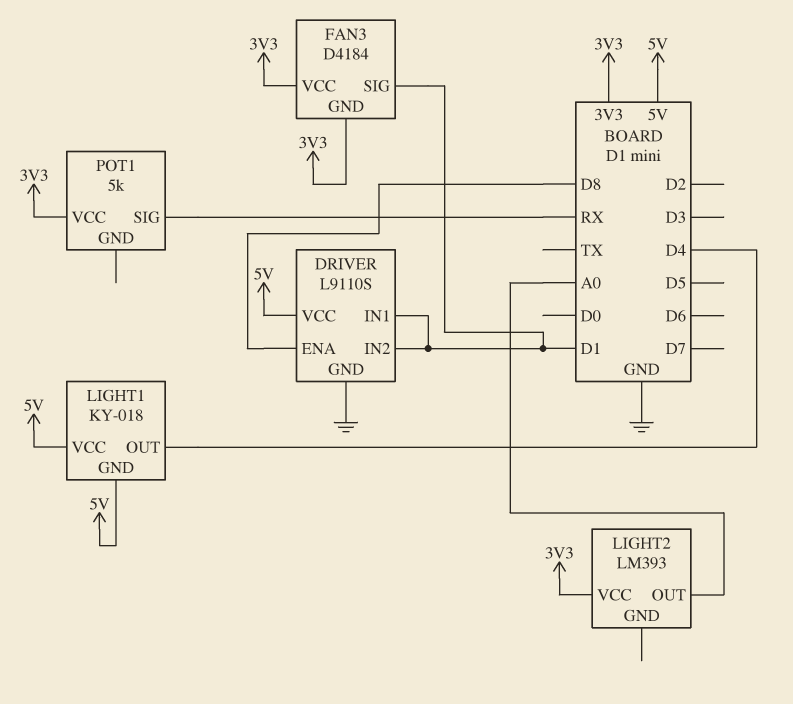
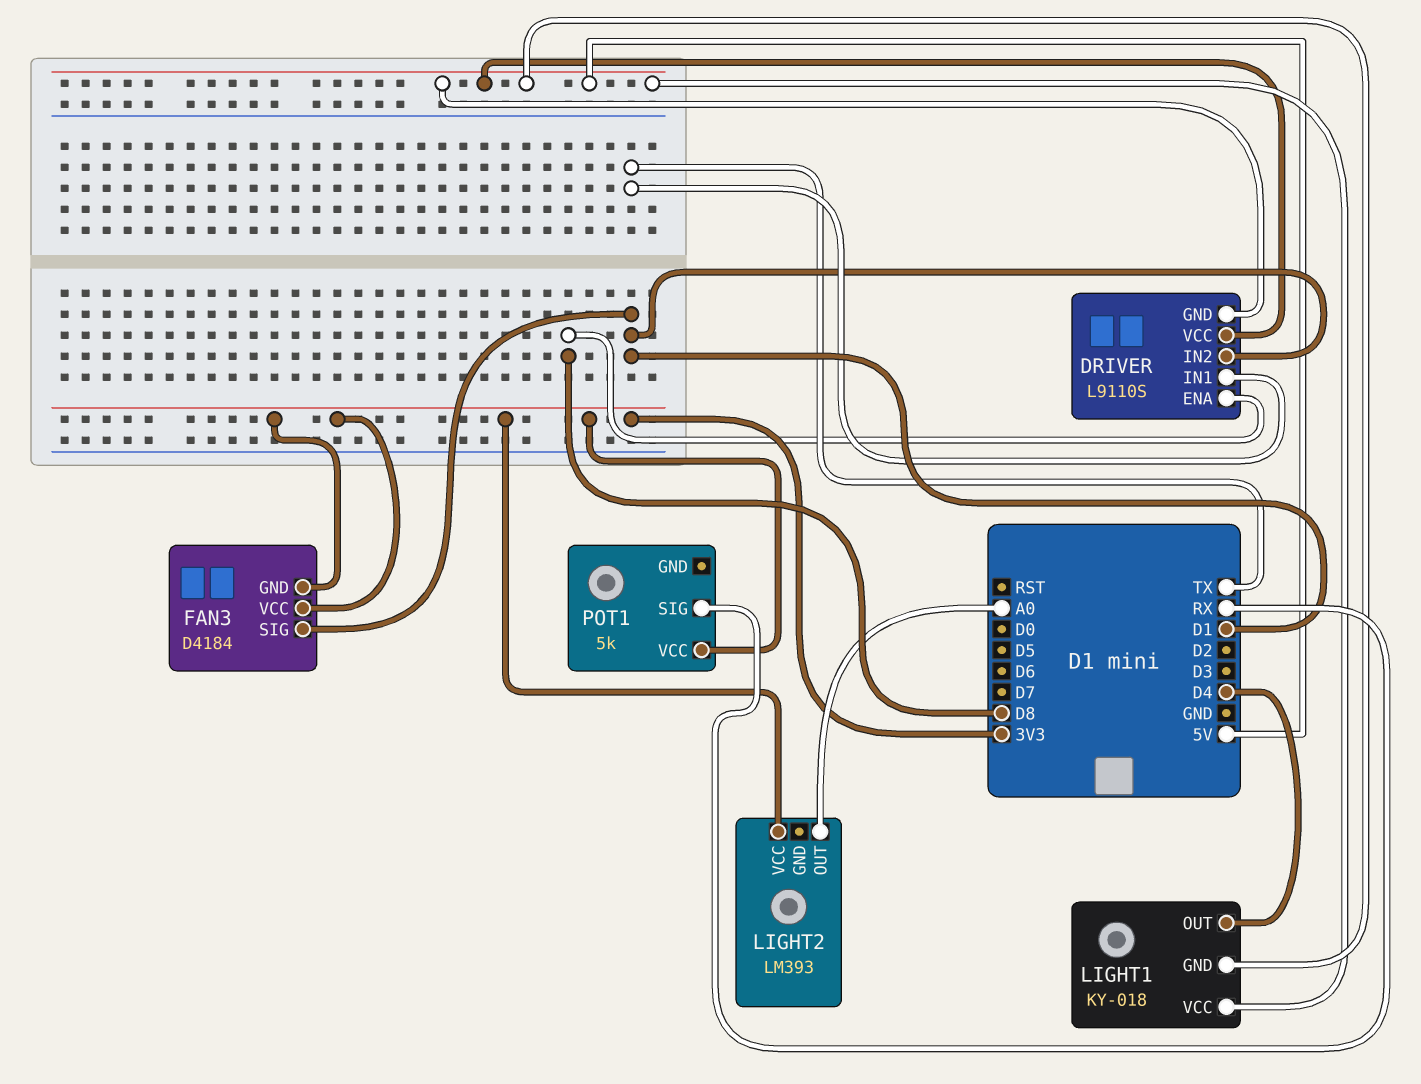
DRIVER pin GND: GND -> 5V
DRIVER pin IN1: D1 -> TX

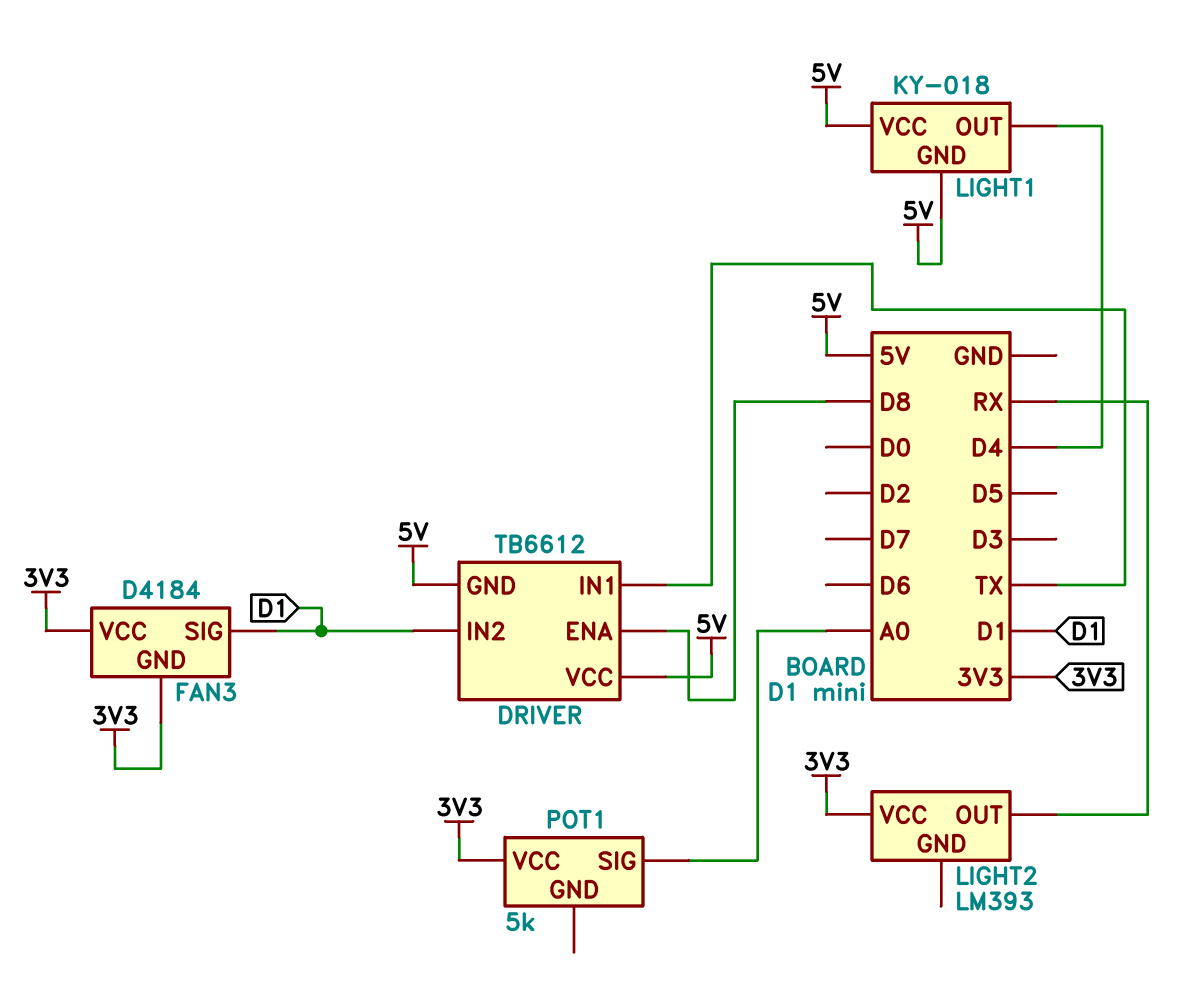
DRIVER: L9110S -> TB6612
LIGHT2 pin OUT: A0 -> RX
POT1 pin SIG: RX -> A0

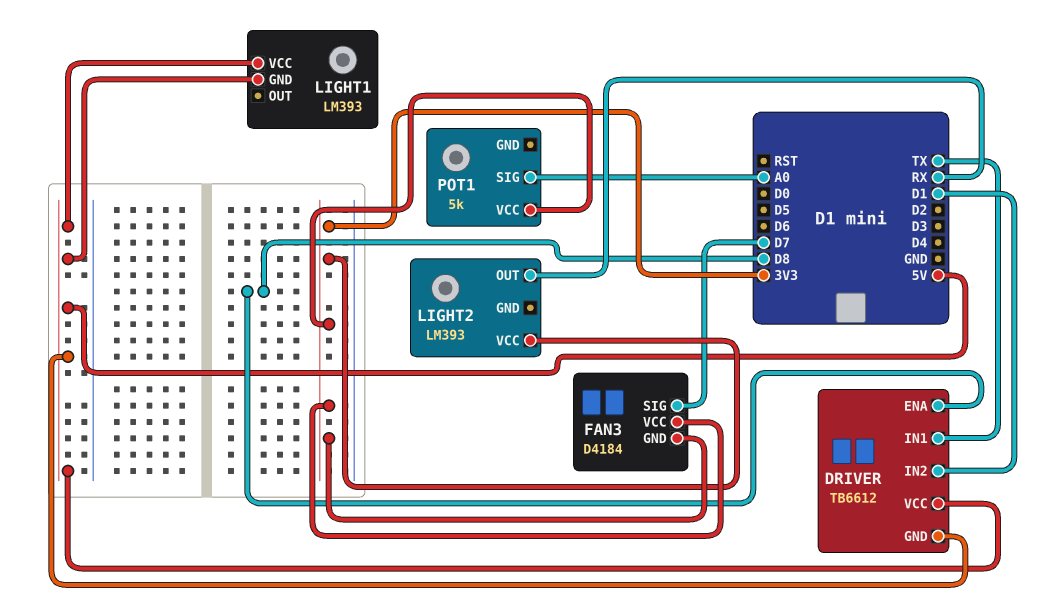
FAN3 pin SIG: D1 -> D7
LIGHT1: KY-018 -> LM393
LIGHT1 pin OUT: D4 -> none

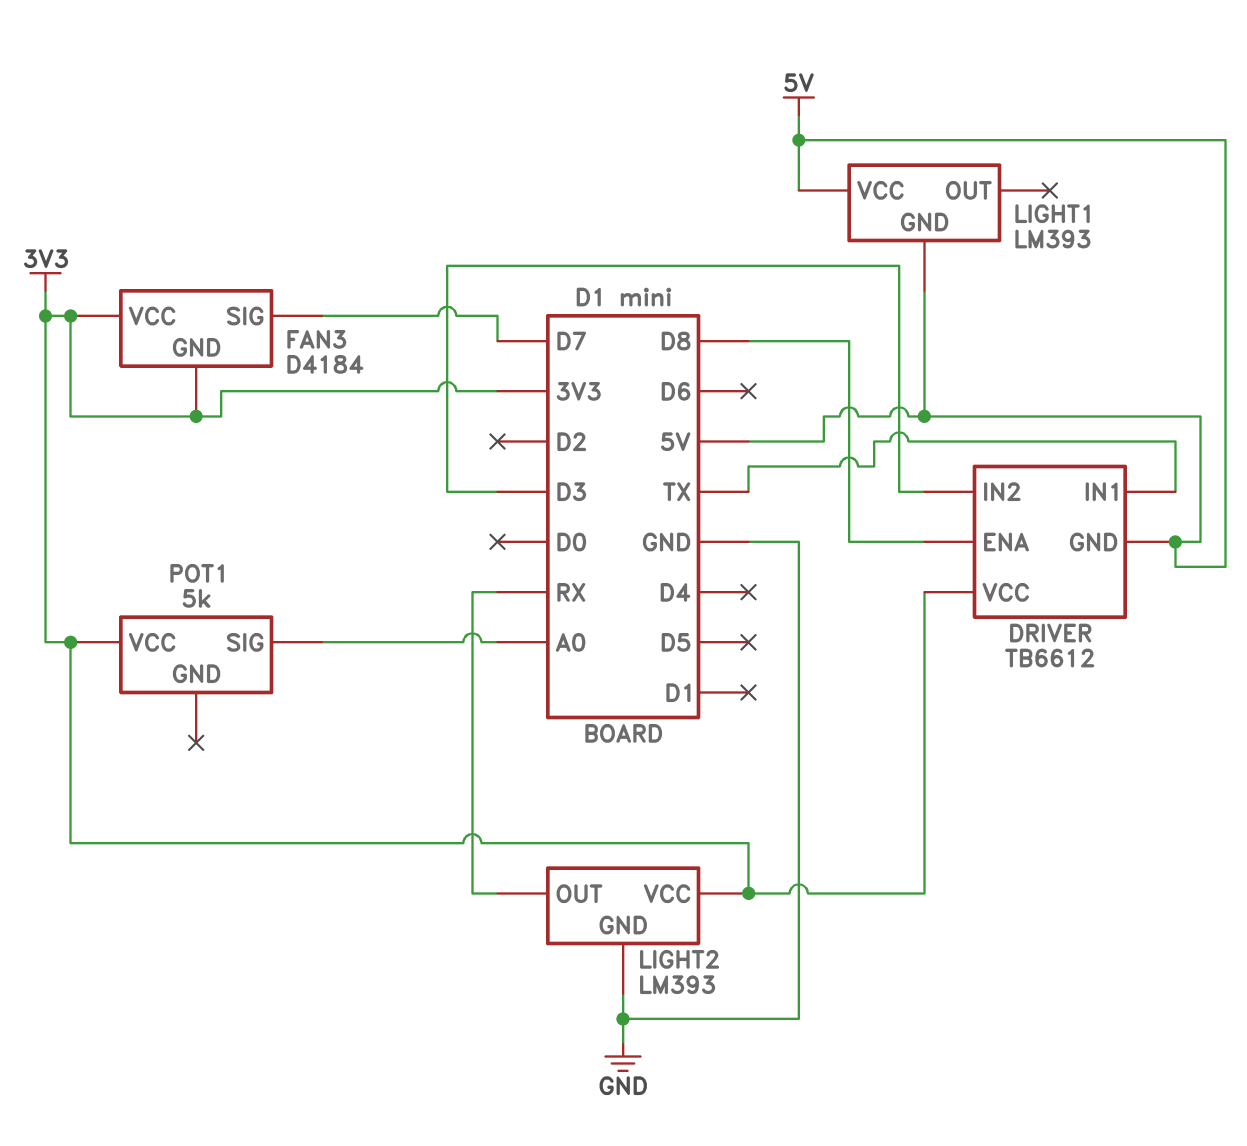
DRIVER pin IN2: D1 -> D3
DRIVER pin VCC: 5V -> 3V3
LIGHT2 pin GND: none -> GND

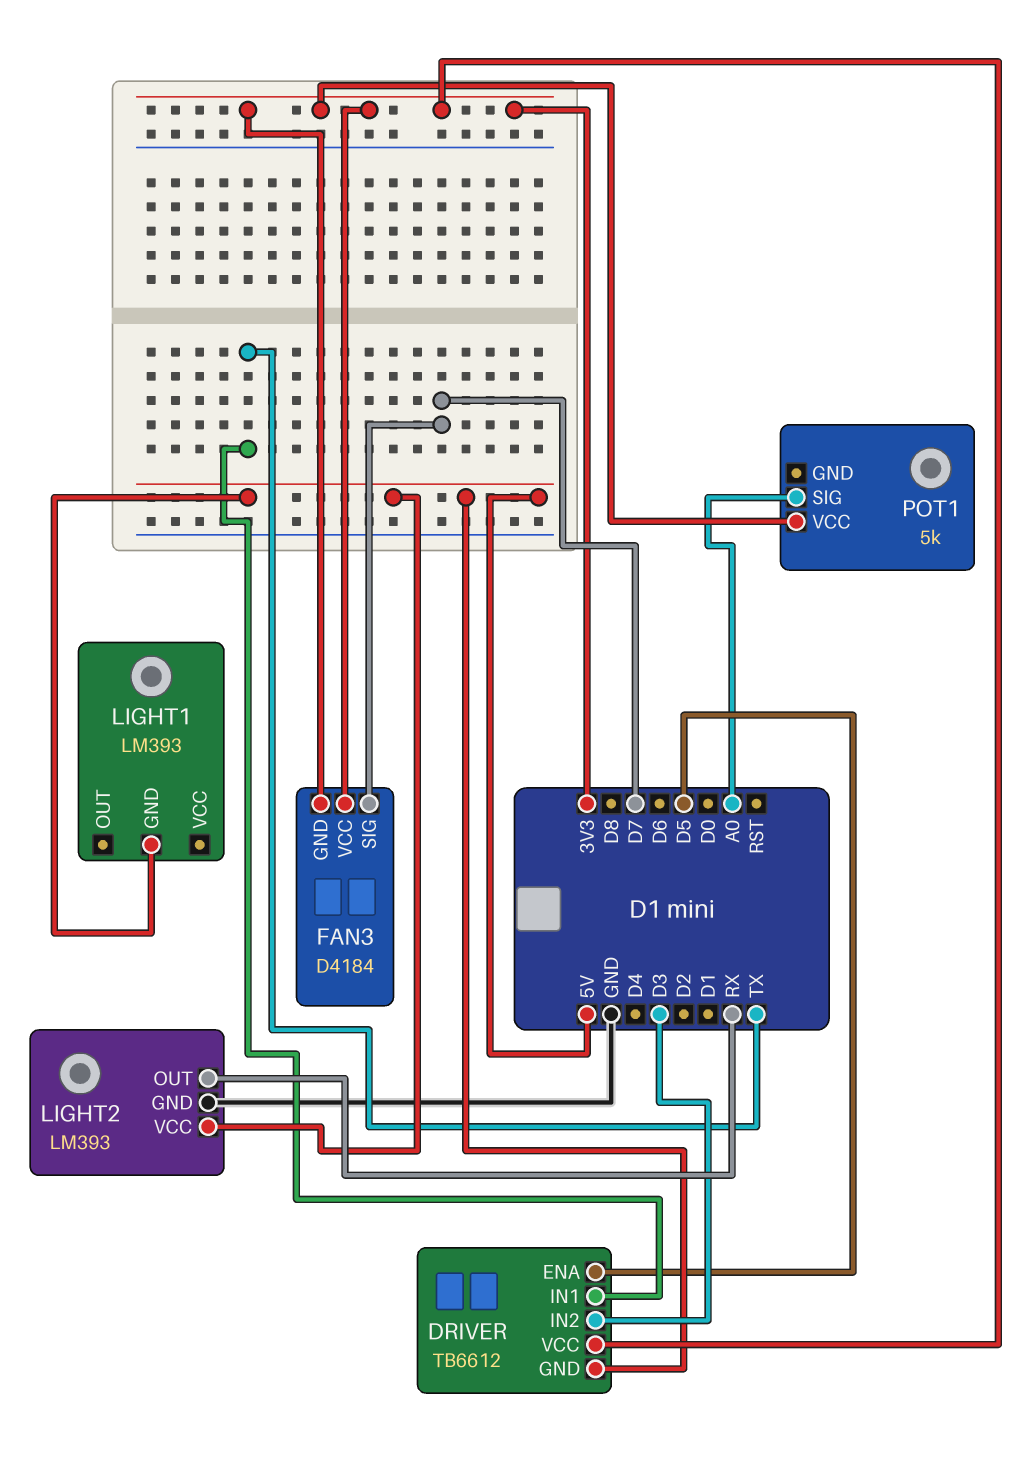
DRIVER pin ENA: D8 -> D5
LIGHT1 pin VCC: 5V -> none
LIGHT2 pin VCC: 3V3 -> 5V

